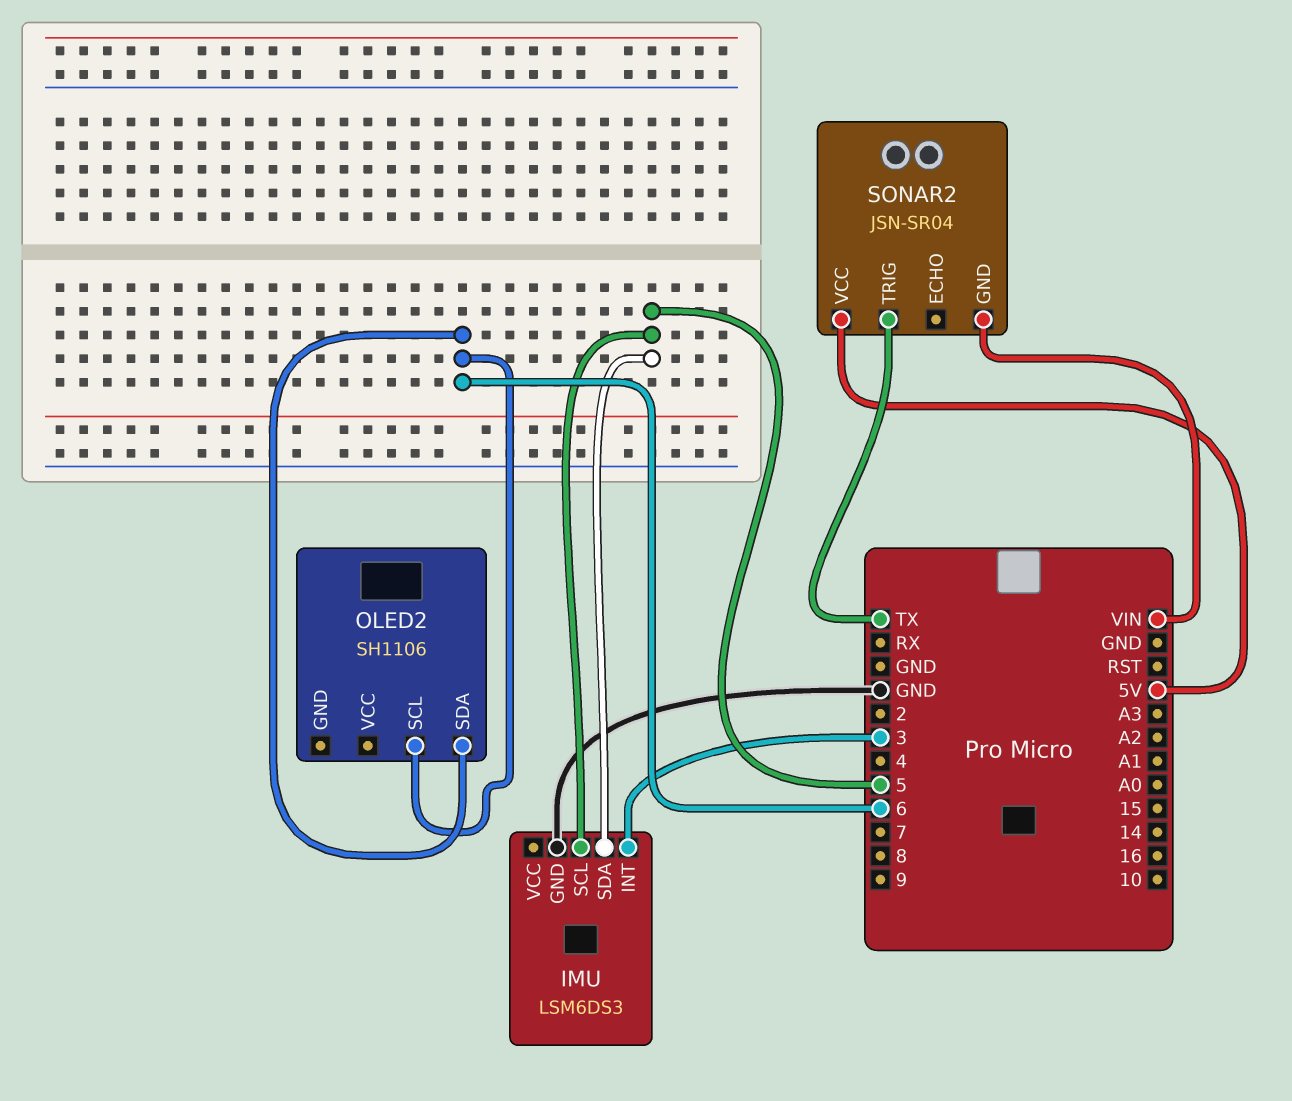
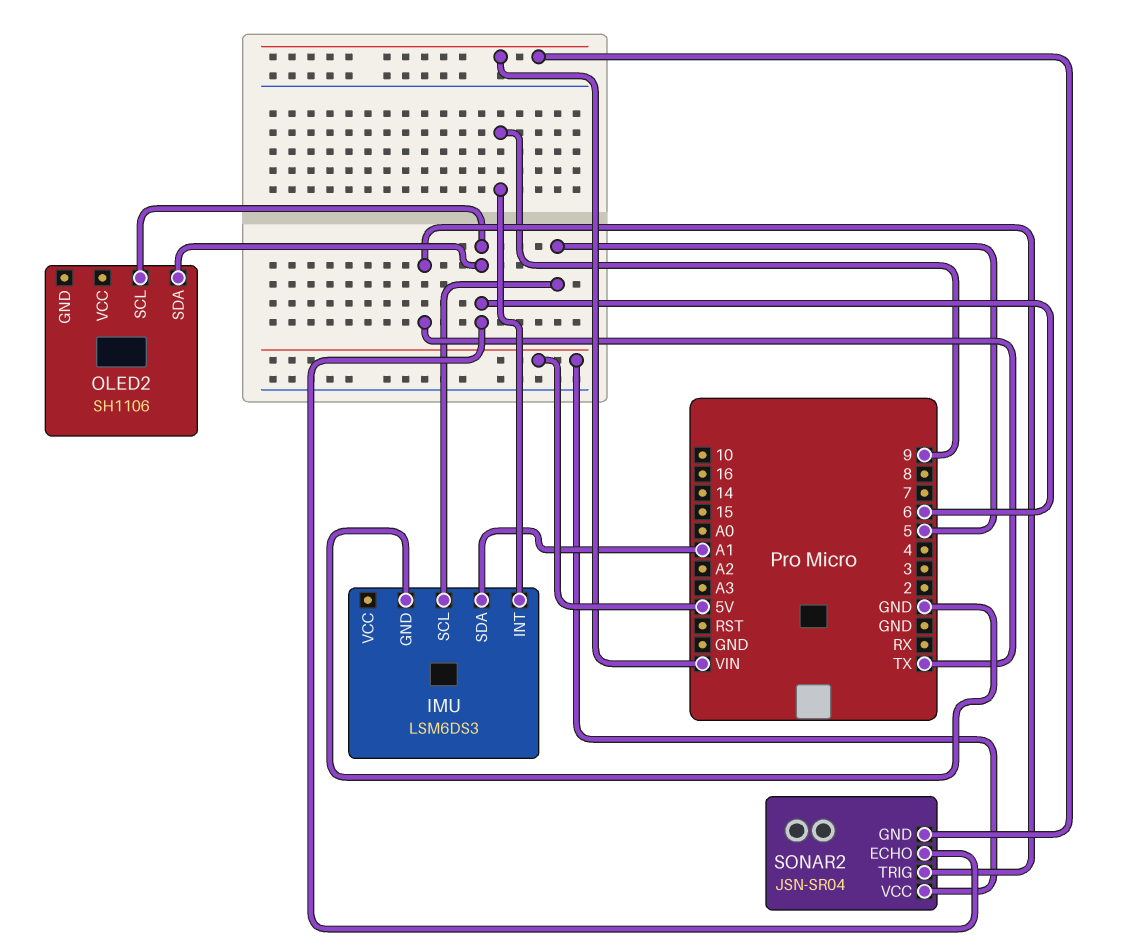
IMU pin INT: 3 -> 9
IMU pin SDA: 5 -> A1
SONAR2 pin ECHO: none -> 6

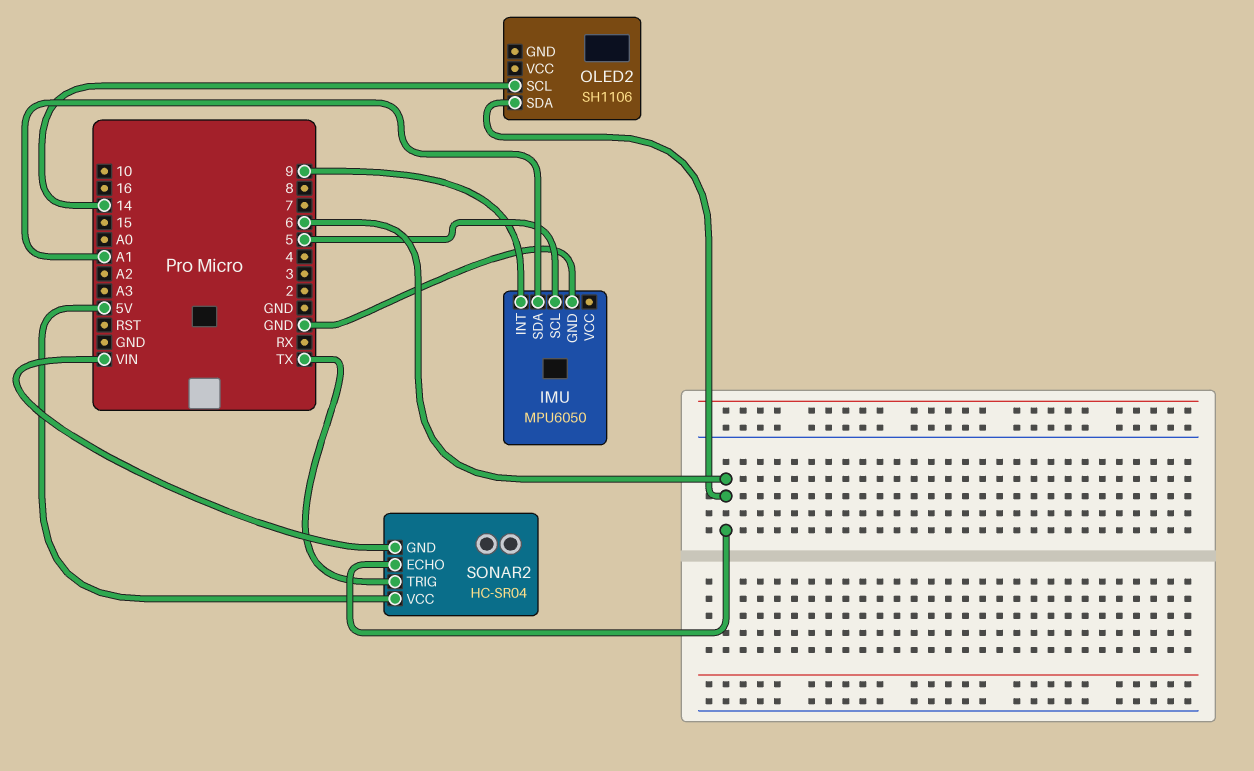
IMU: LSM6DS3 -> MPU6050
OLED2 pin SCL: 6 -> 14
SONAR2: JSN-SR04 -> HC-SR04

